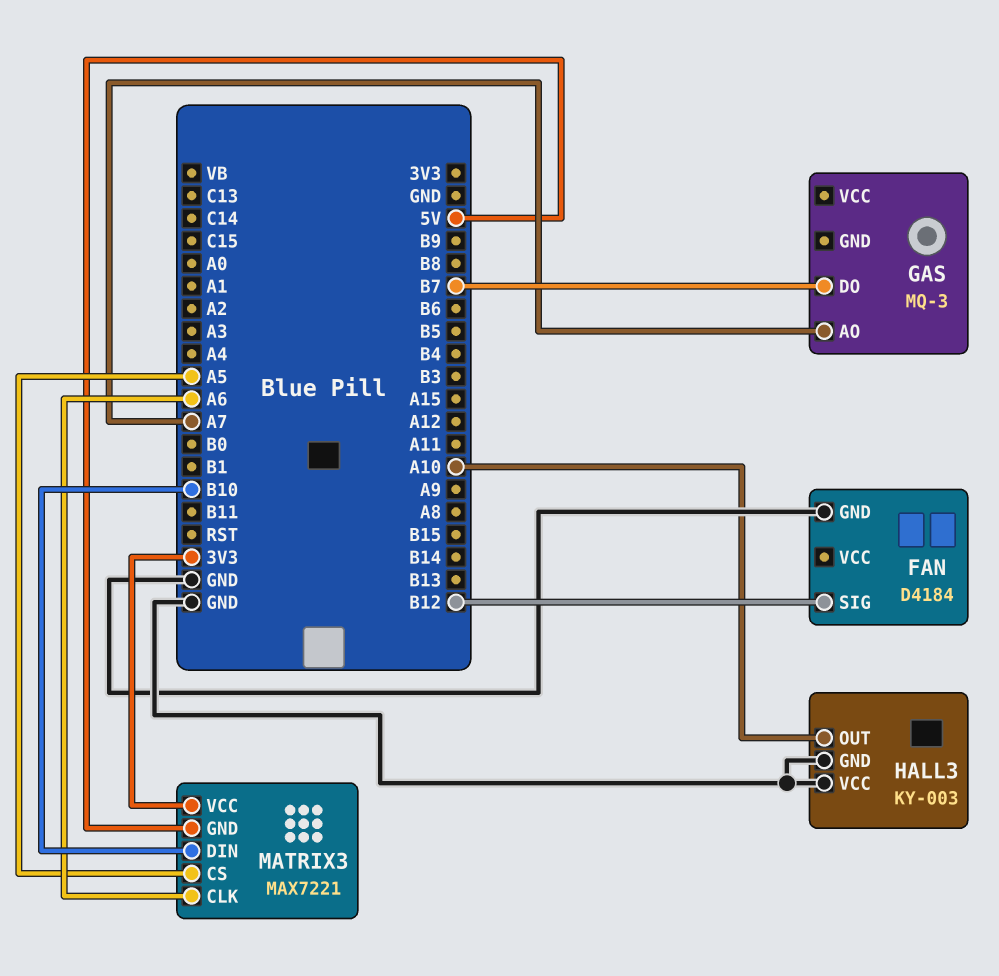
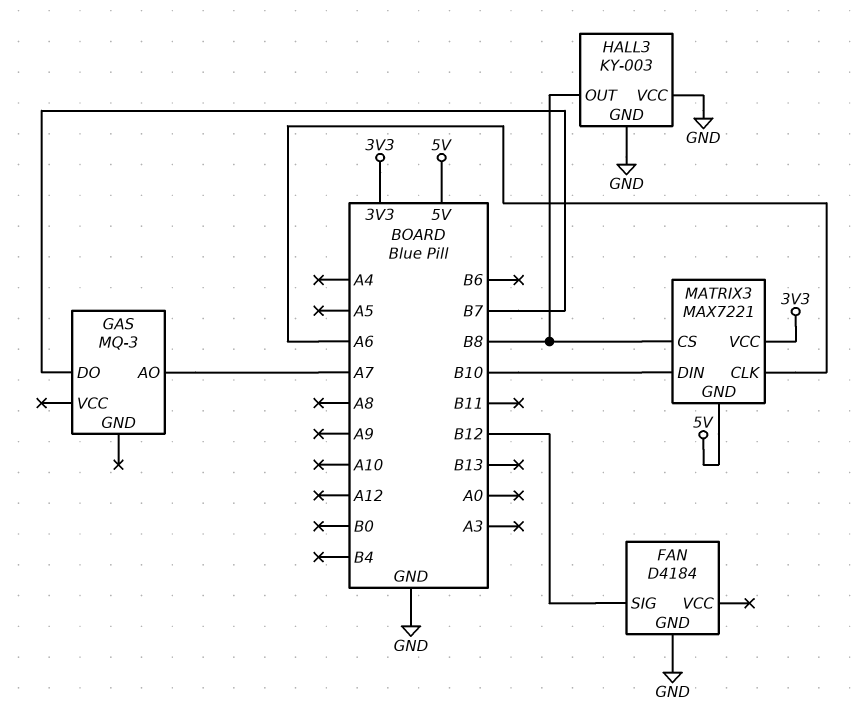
HALL3 pin OUT: A10 -> B8
MATRIX3 pin CS: A5 -> B8

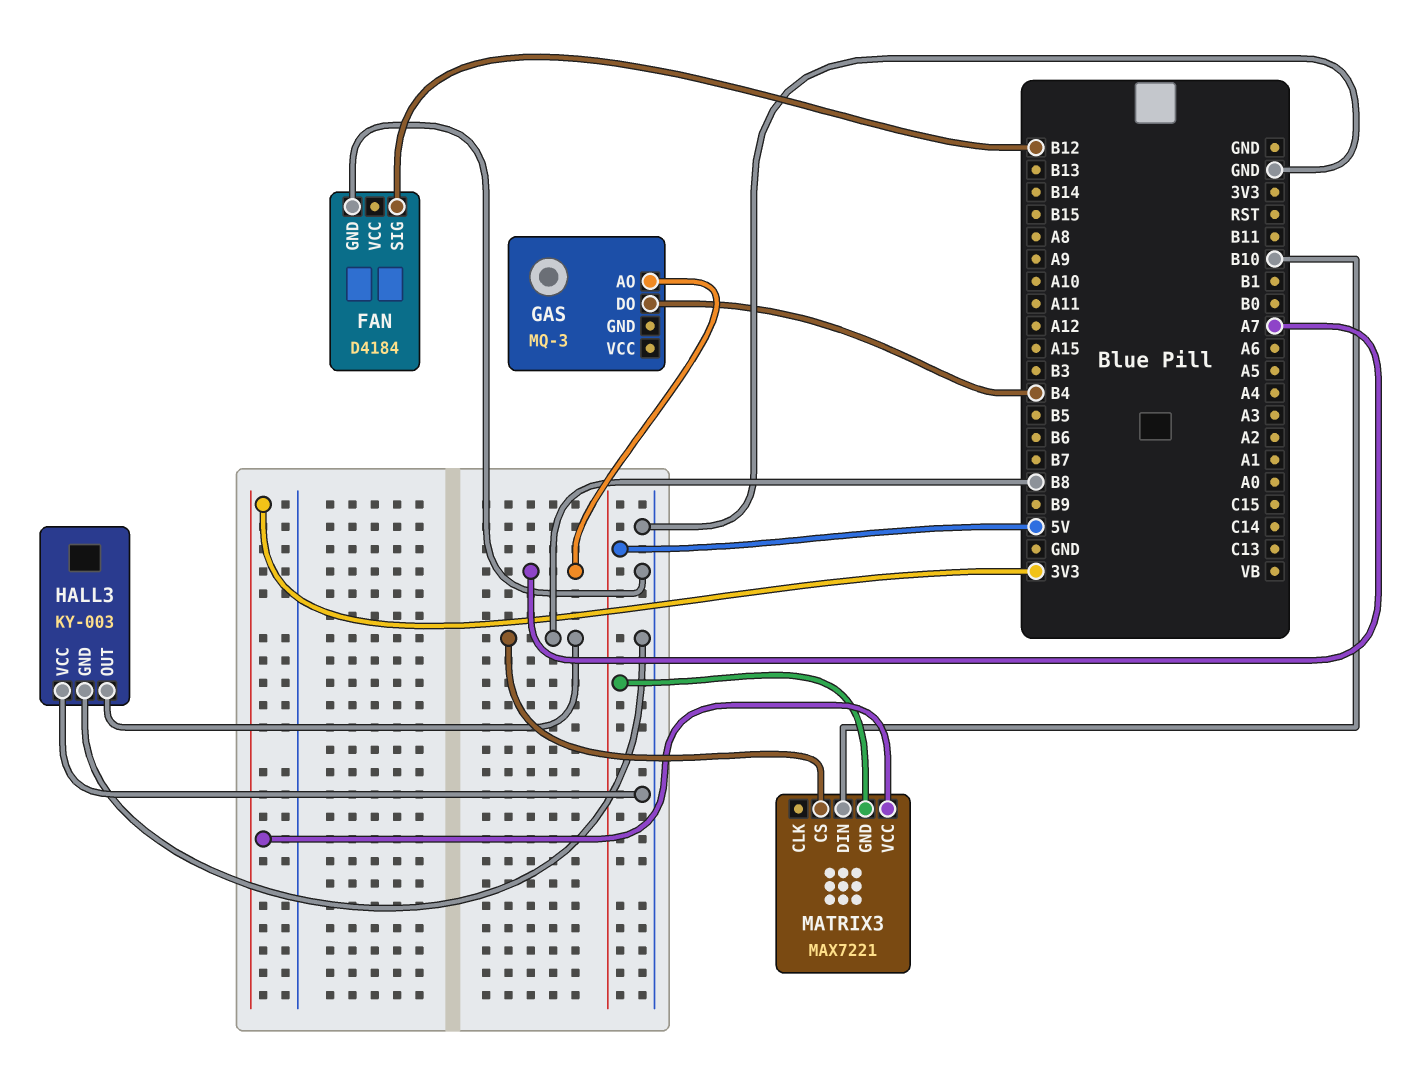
GAS pin DO: B7 -> B4
MATRIX3 pin CLK: A6 -> none

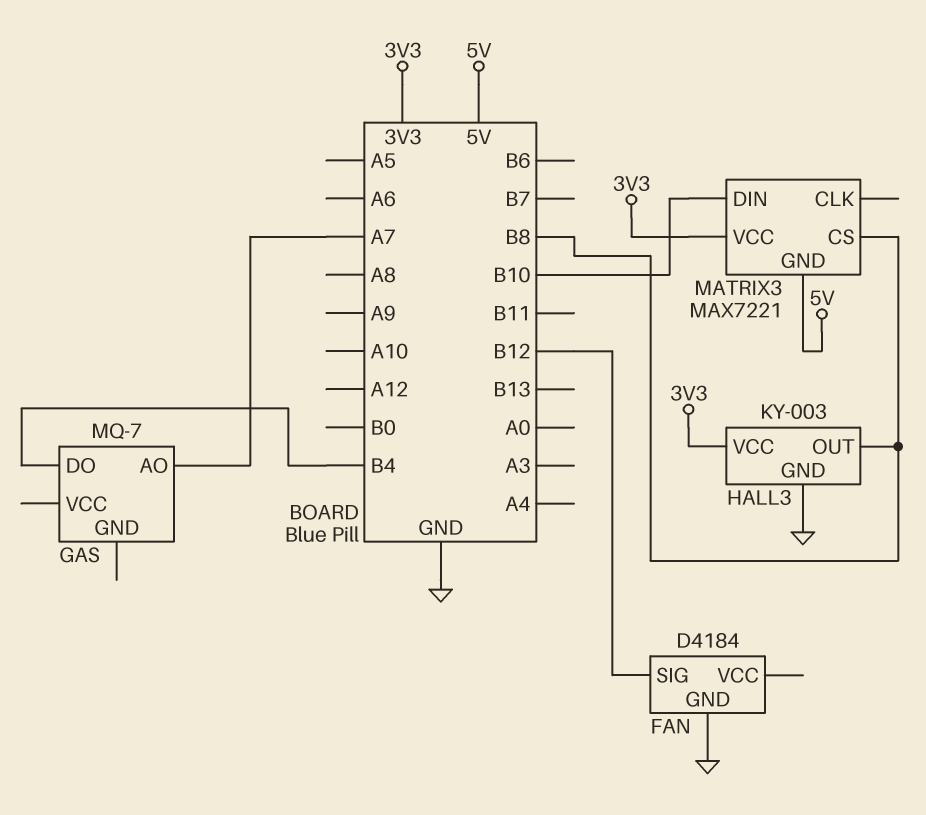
GAS: MQ-3 -> MQ-7
HALL3 pin VCC: GND -> 3V3

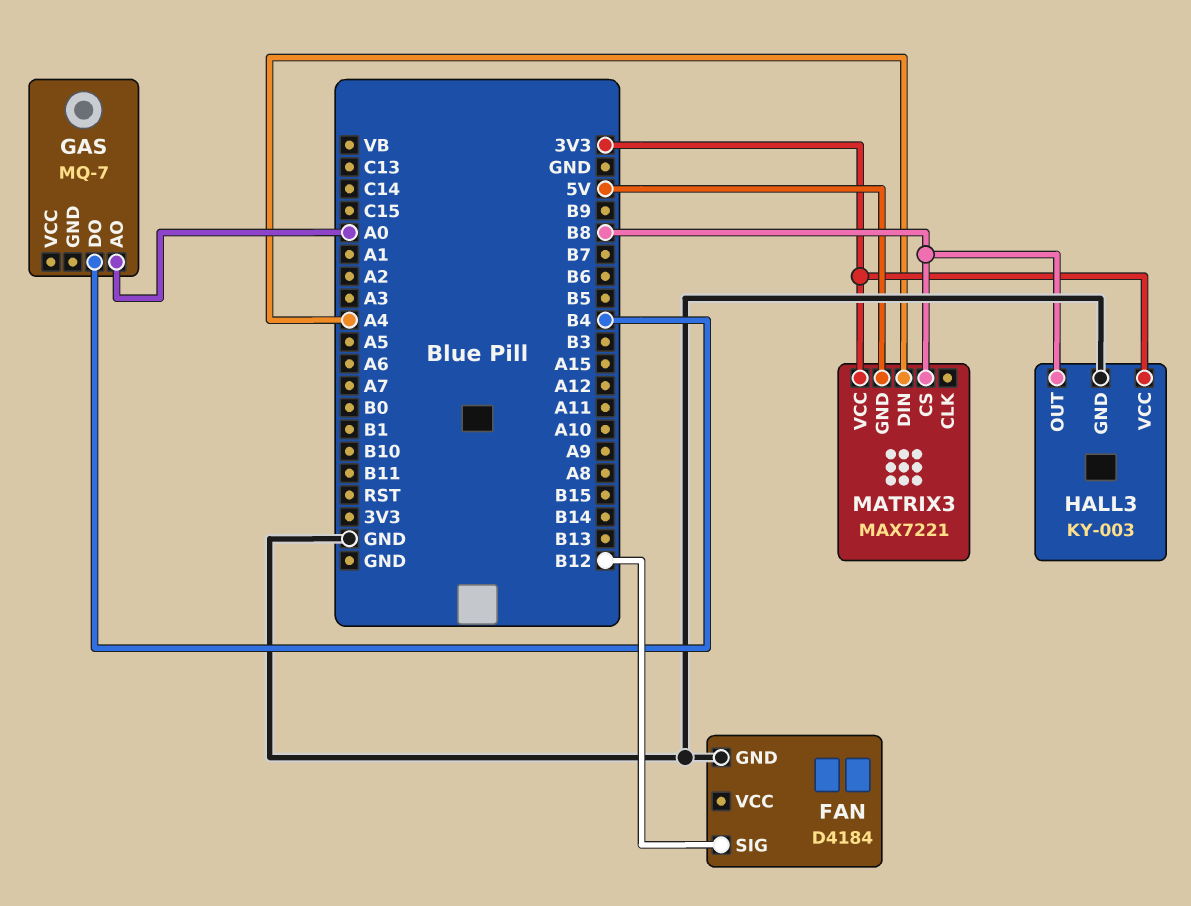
GAS pin AO: A7 -> A0
MATRIX3 pin DIN: B10 -> A4

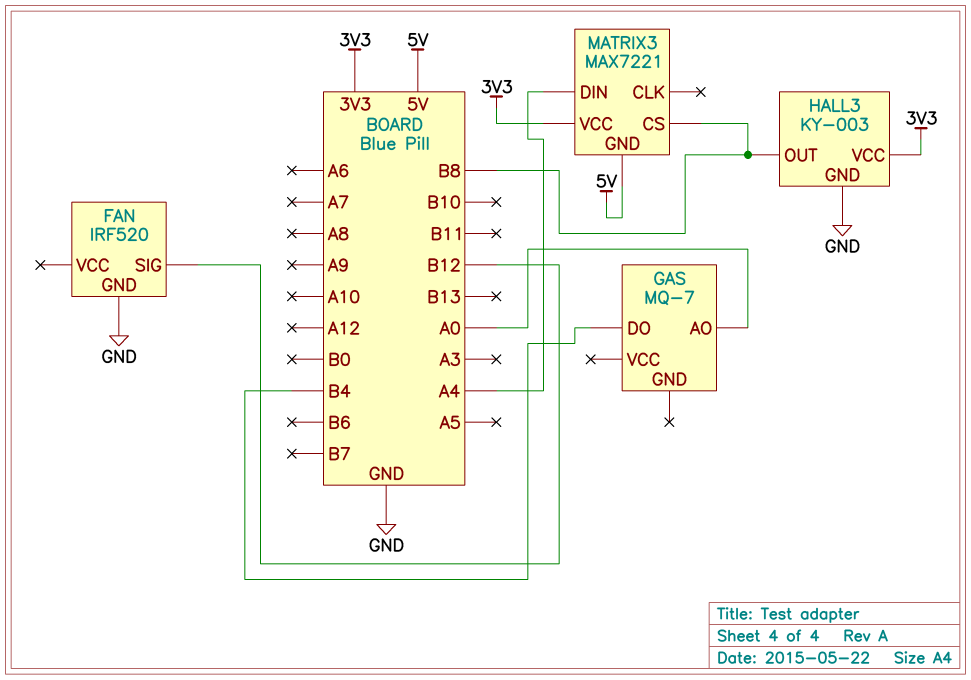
FAN: D4184 -> IRF520

